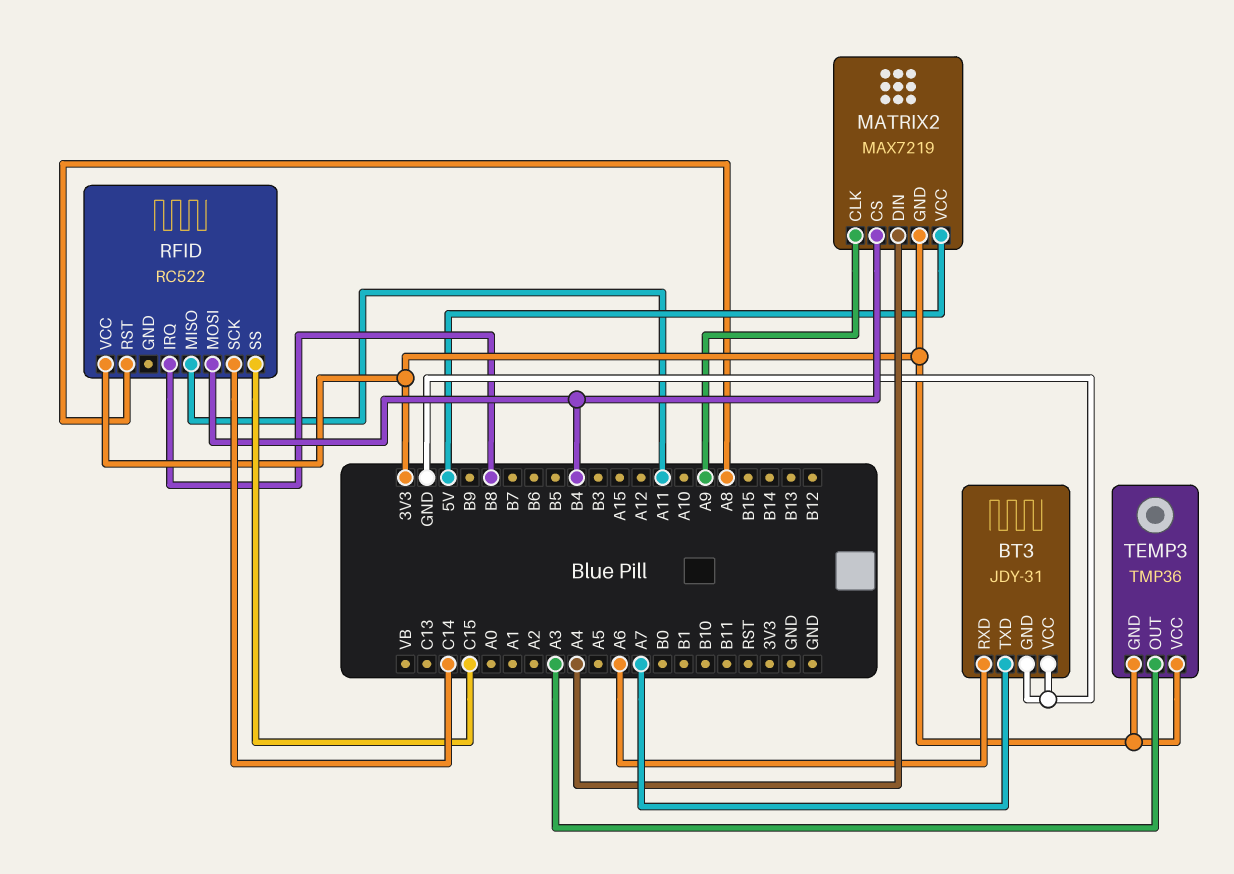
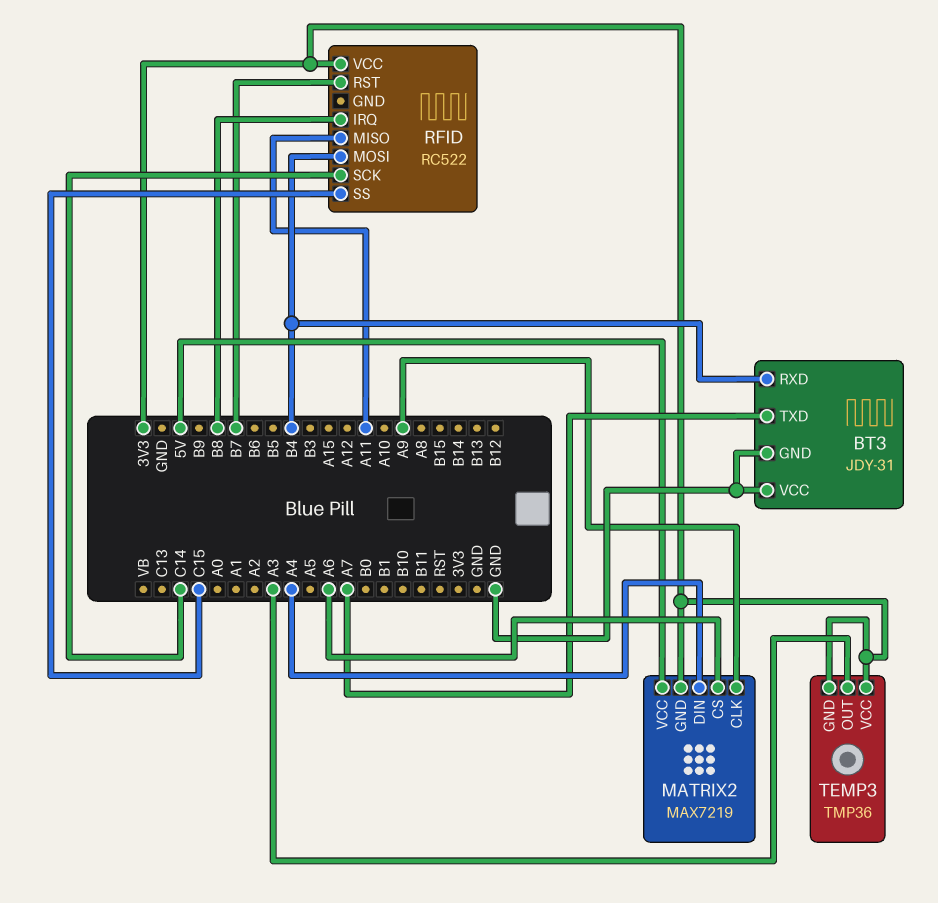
BT3 pin RXD: A6 -> B4
MATRIX2 pin CS: B4 -> A6
RFID pin RST: A8 -> B7

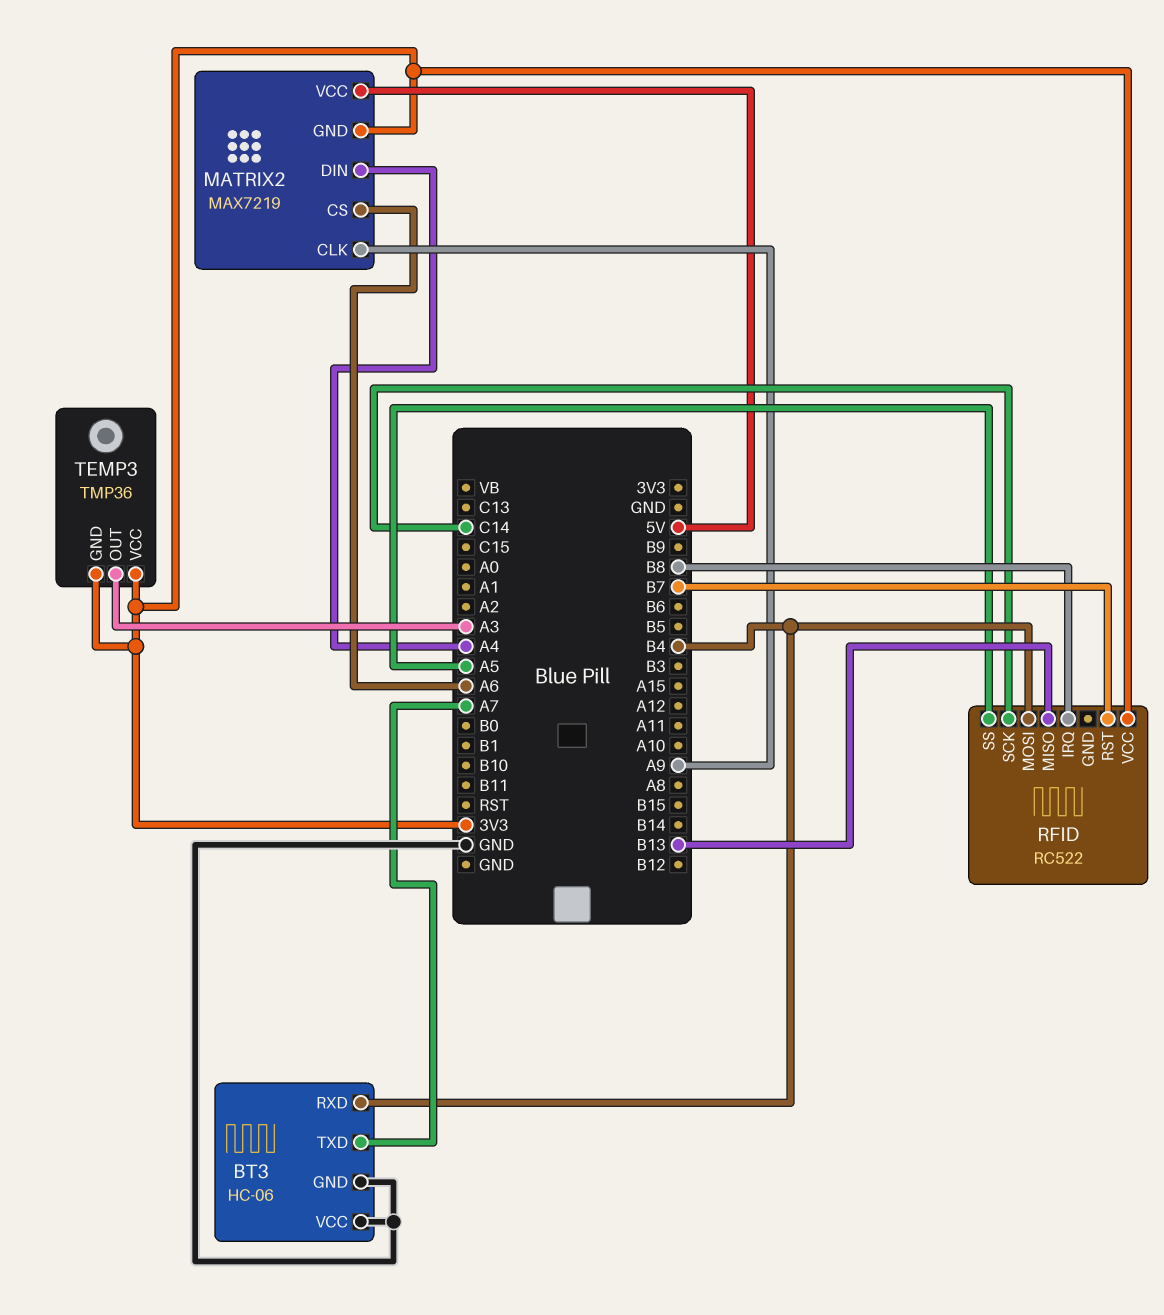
BT3: JDY-31 -> HC-06
RFID pin MISO: A11 -> B13
RFID pin SS: C15 -> A5

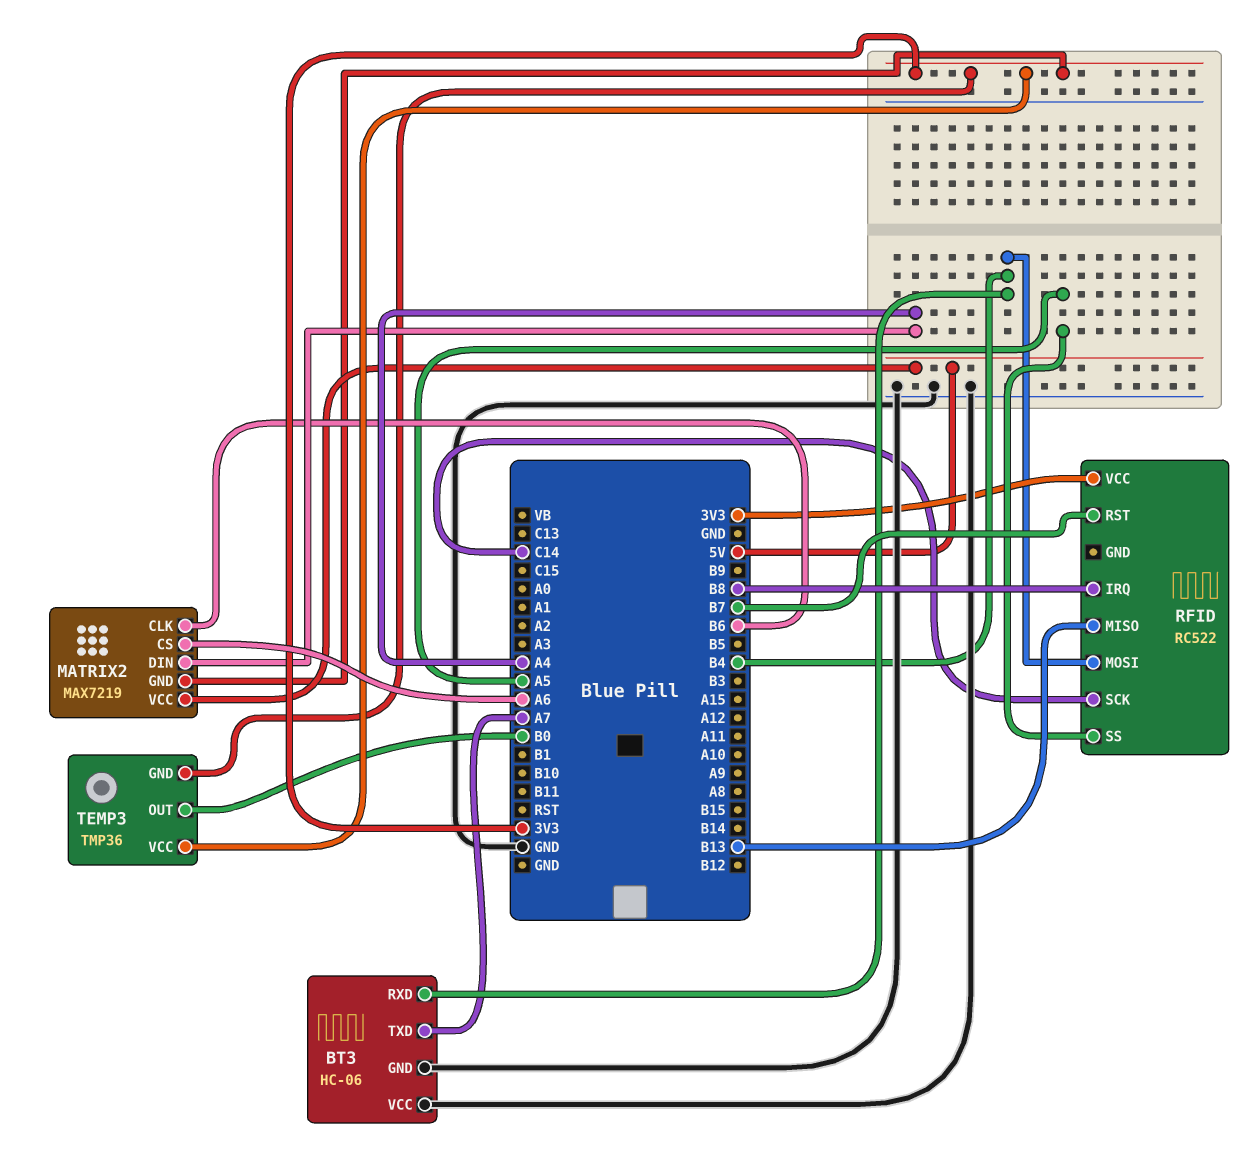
MATRIX2 pin CLK: A9 -> B6
TEMP3 pin OUT: A3 -> B0

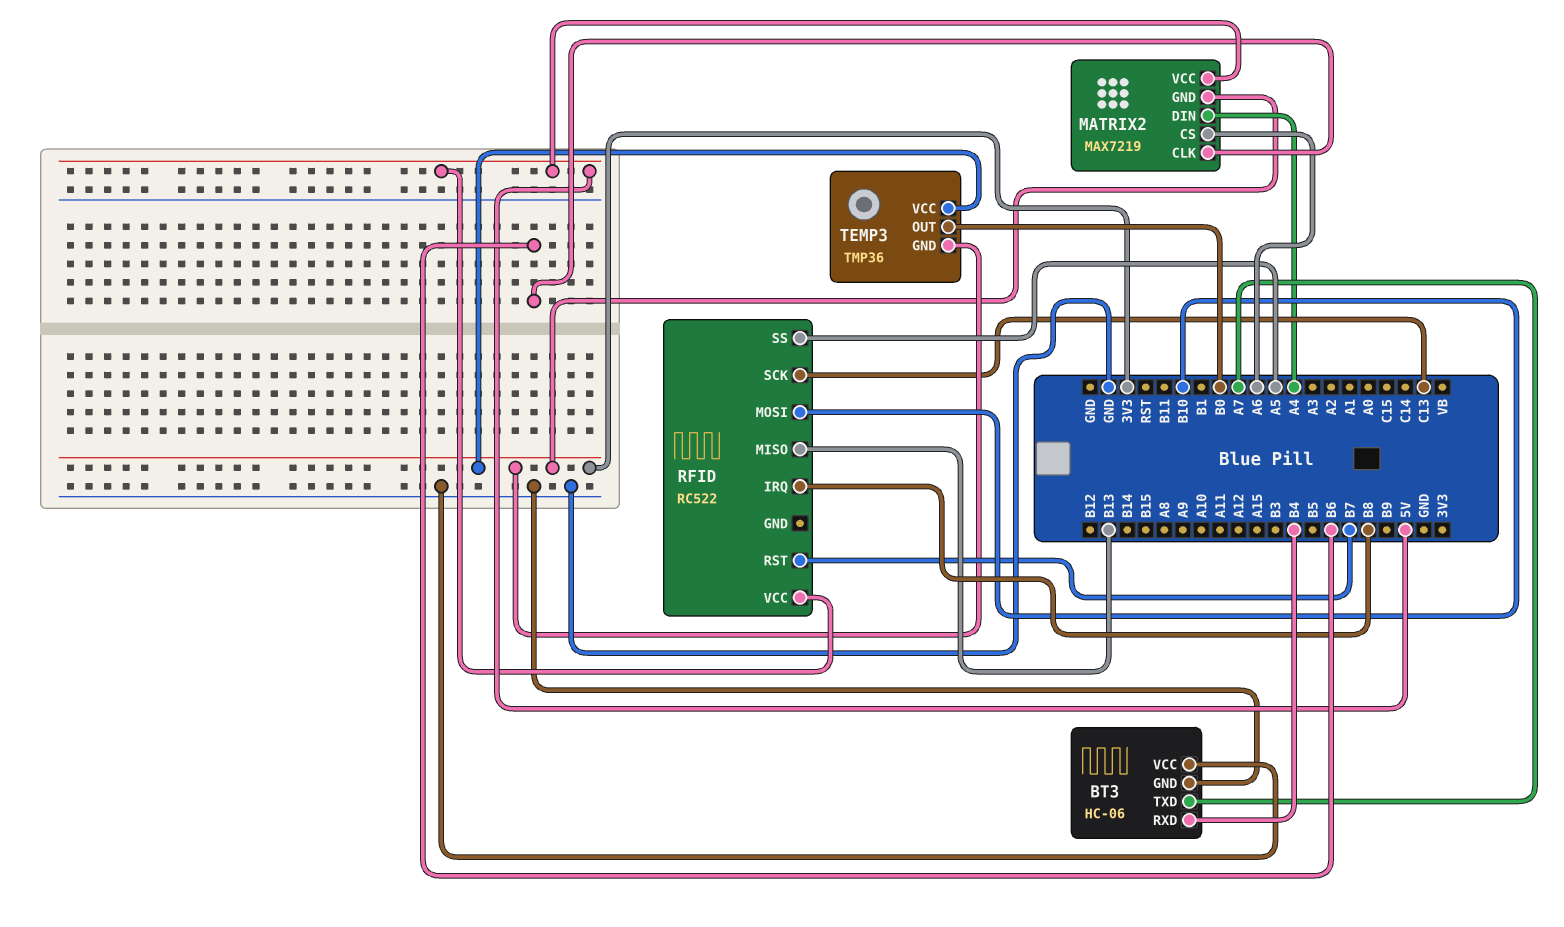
RFID pin MOSI: B4 -> B10
RFID pin SCK: C14 -> C13
RFID pin VCC: 3V3 -> 5V

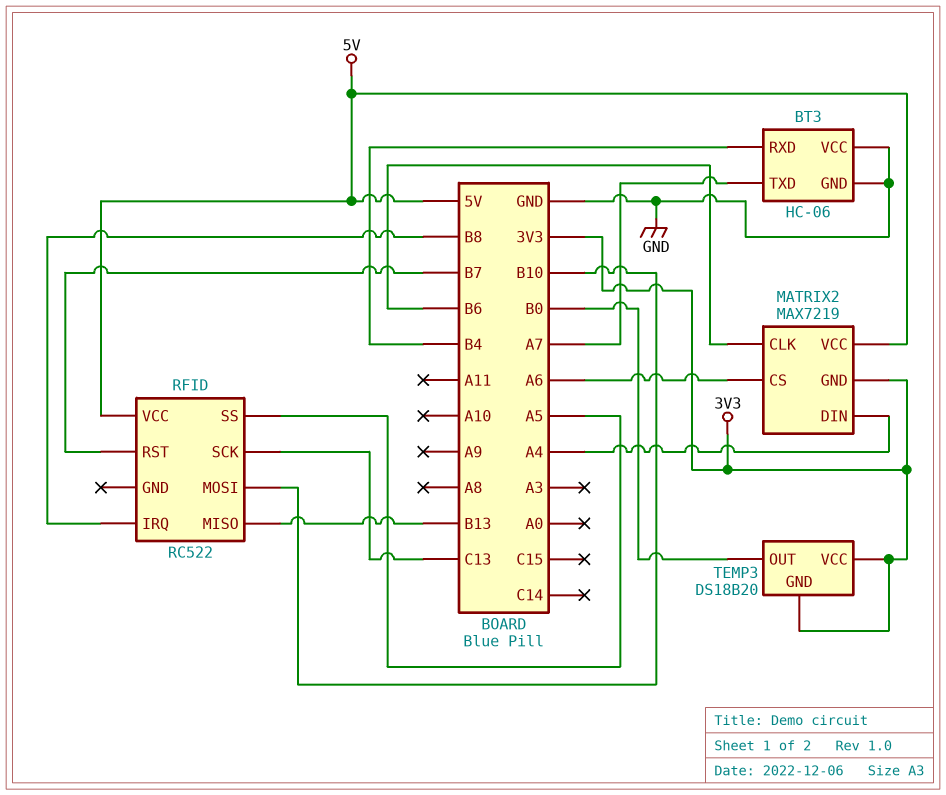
TEMP3: TMP36 -> DS18B20

